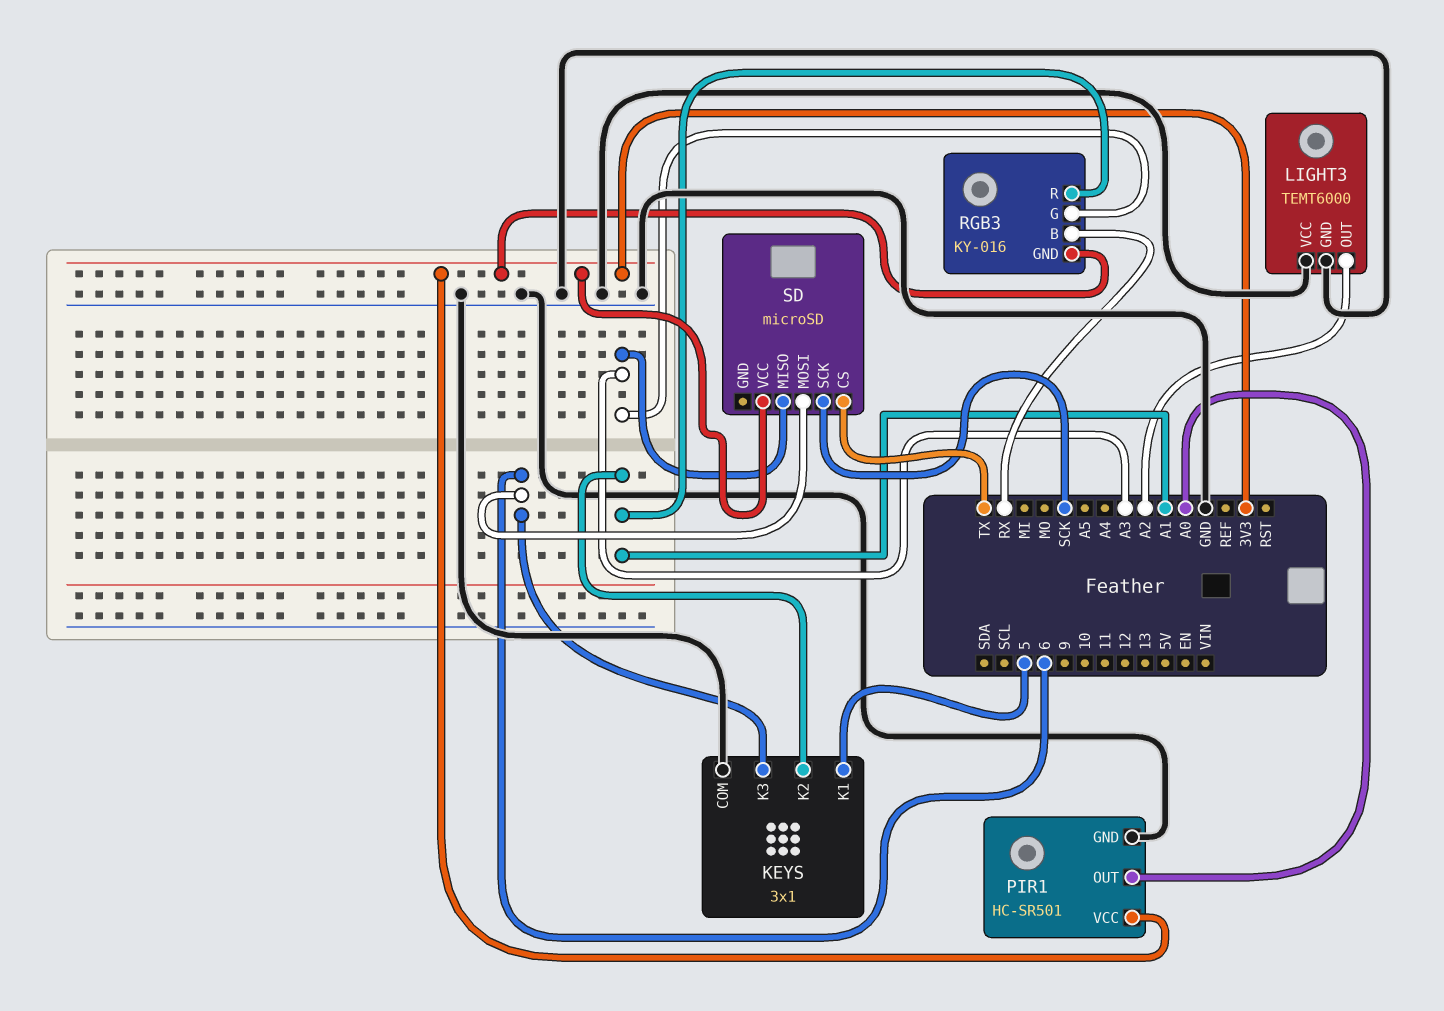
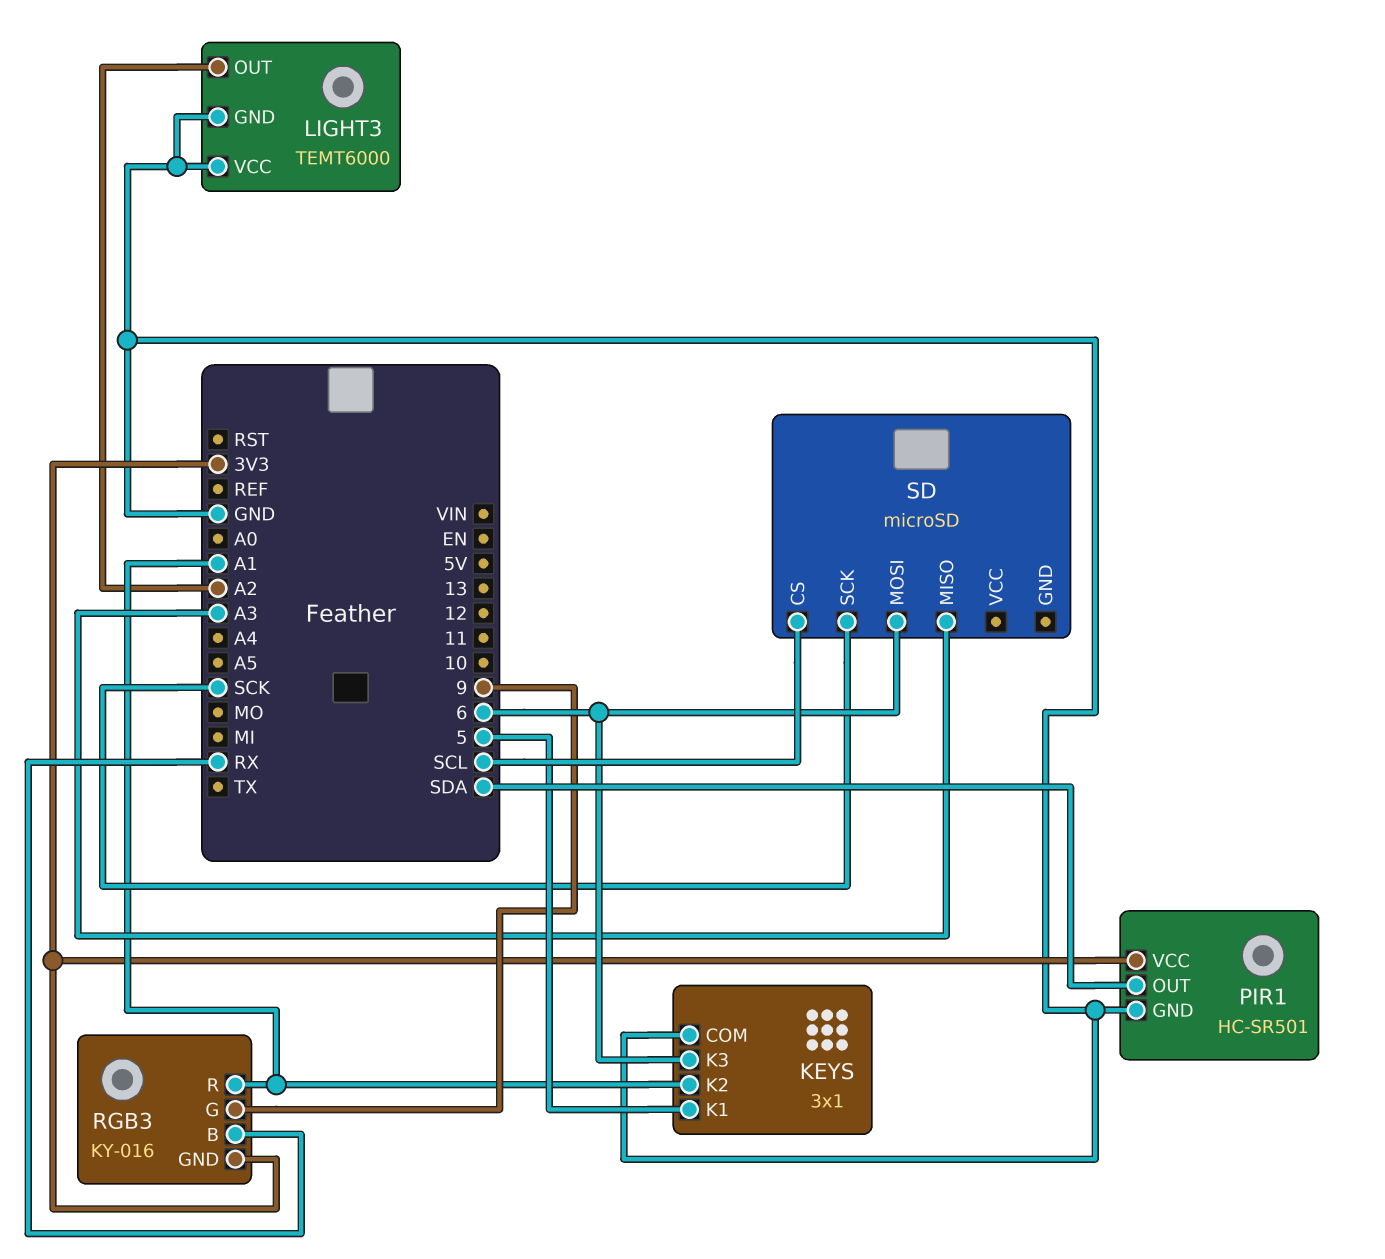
PIR1 pin OUT: A0 -> SDA
RGB3 pin G: A3 -> 9
SD pin CS: TX -> SCL
SD pin VCC: 3V3 -> none

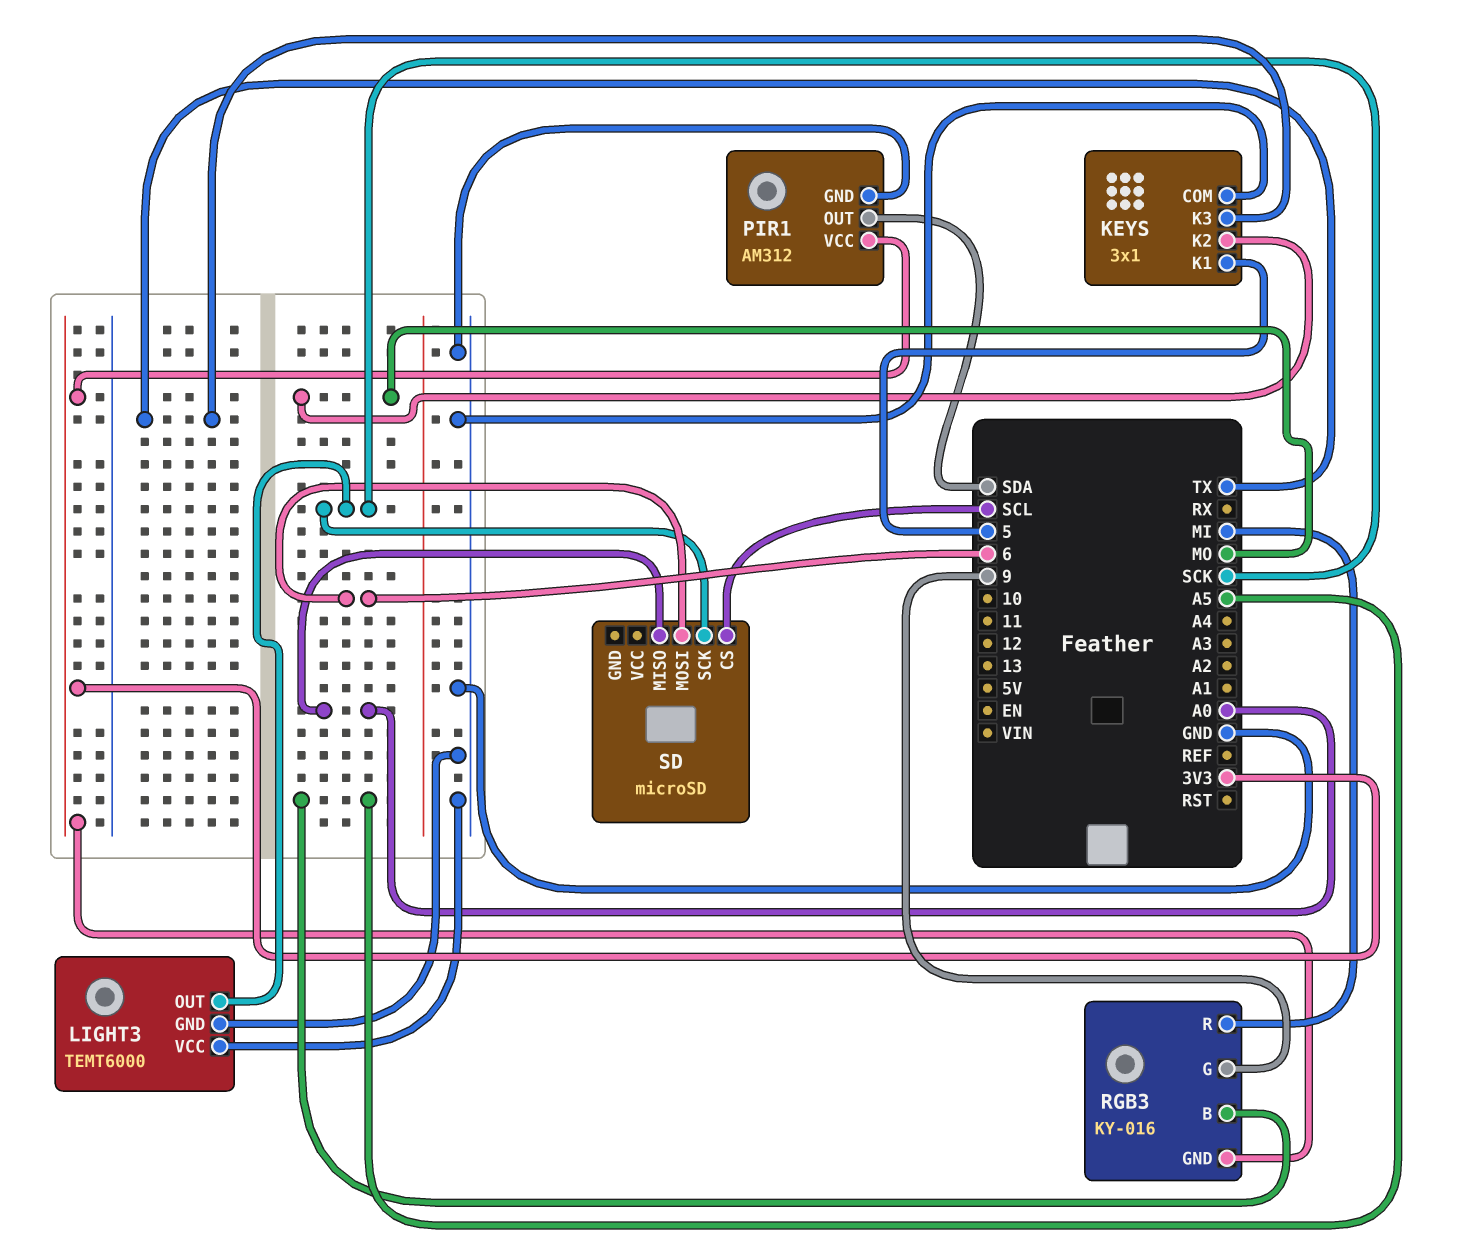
KEYS pin K2: A1 -> MO
KEYS pin K3: 6 -> TX
LIGHT3 pin OUT: A2 -> SCK
PIR1: HC-SR501 -> AM312
RGB3 pin B: RX -> A5
RGB3 pin R: A1 -> MI
SD pin MISO: A3 -> A0

